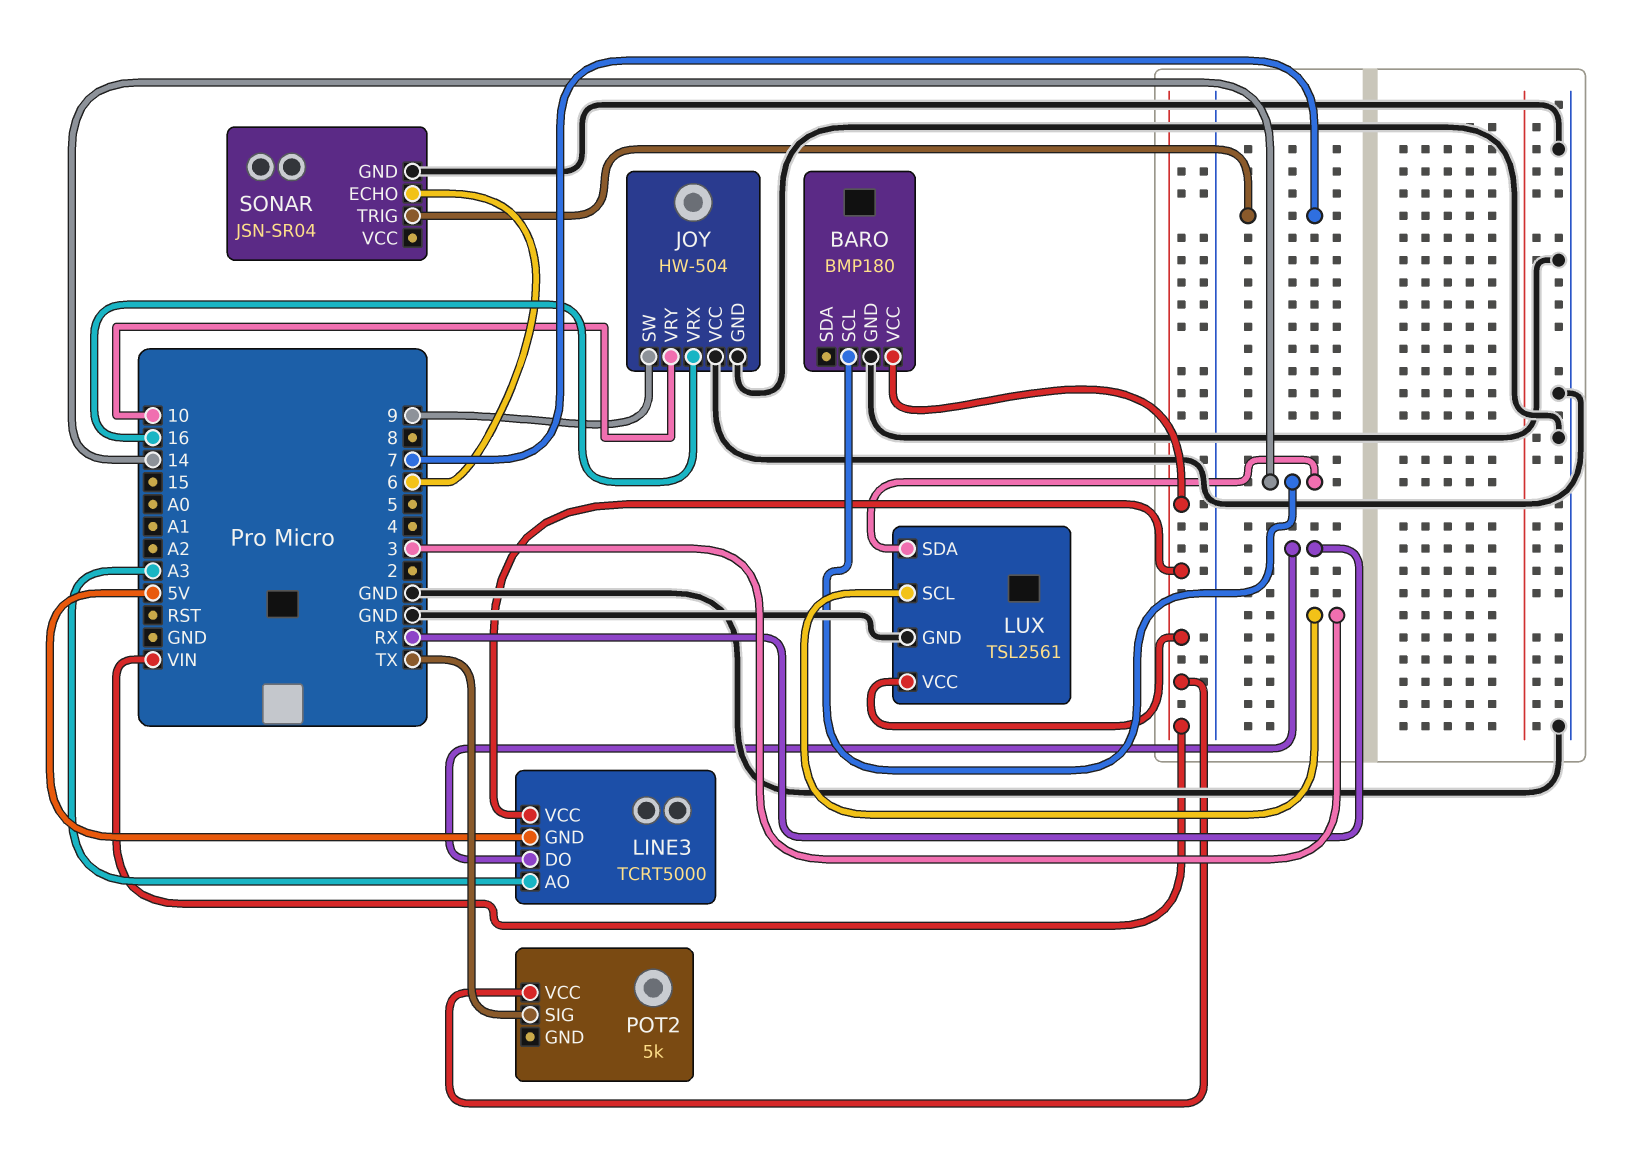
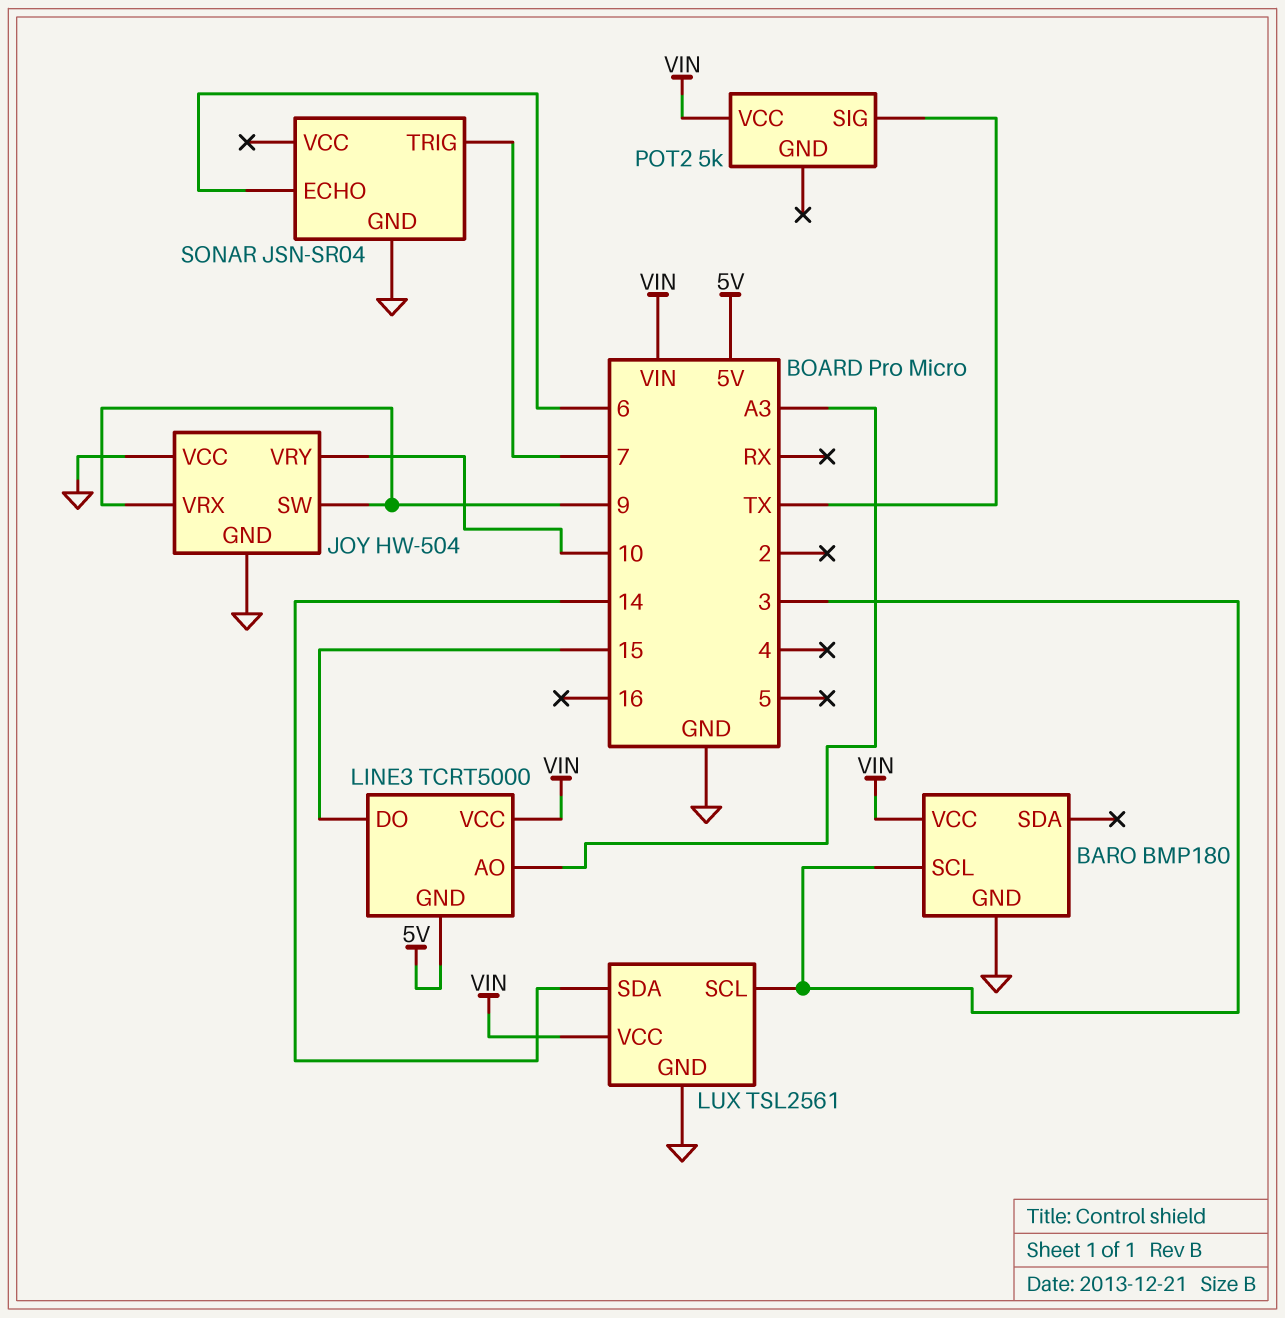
BARO pin SCL: 14 -> 3
JOY pin VRX: 16 -> 9
LINE3 pin DO: RX -> 15

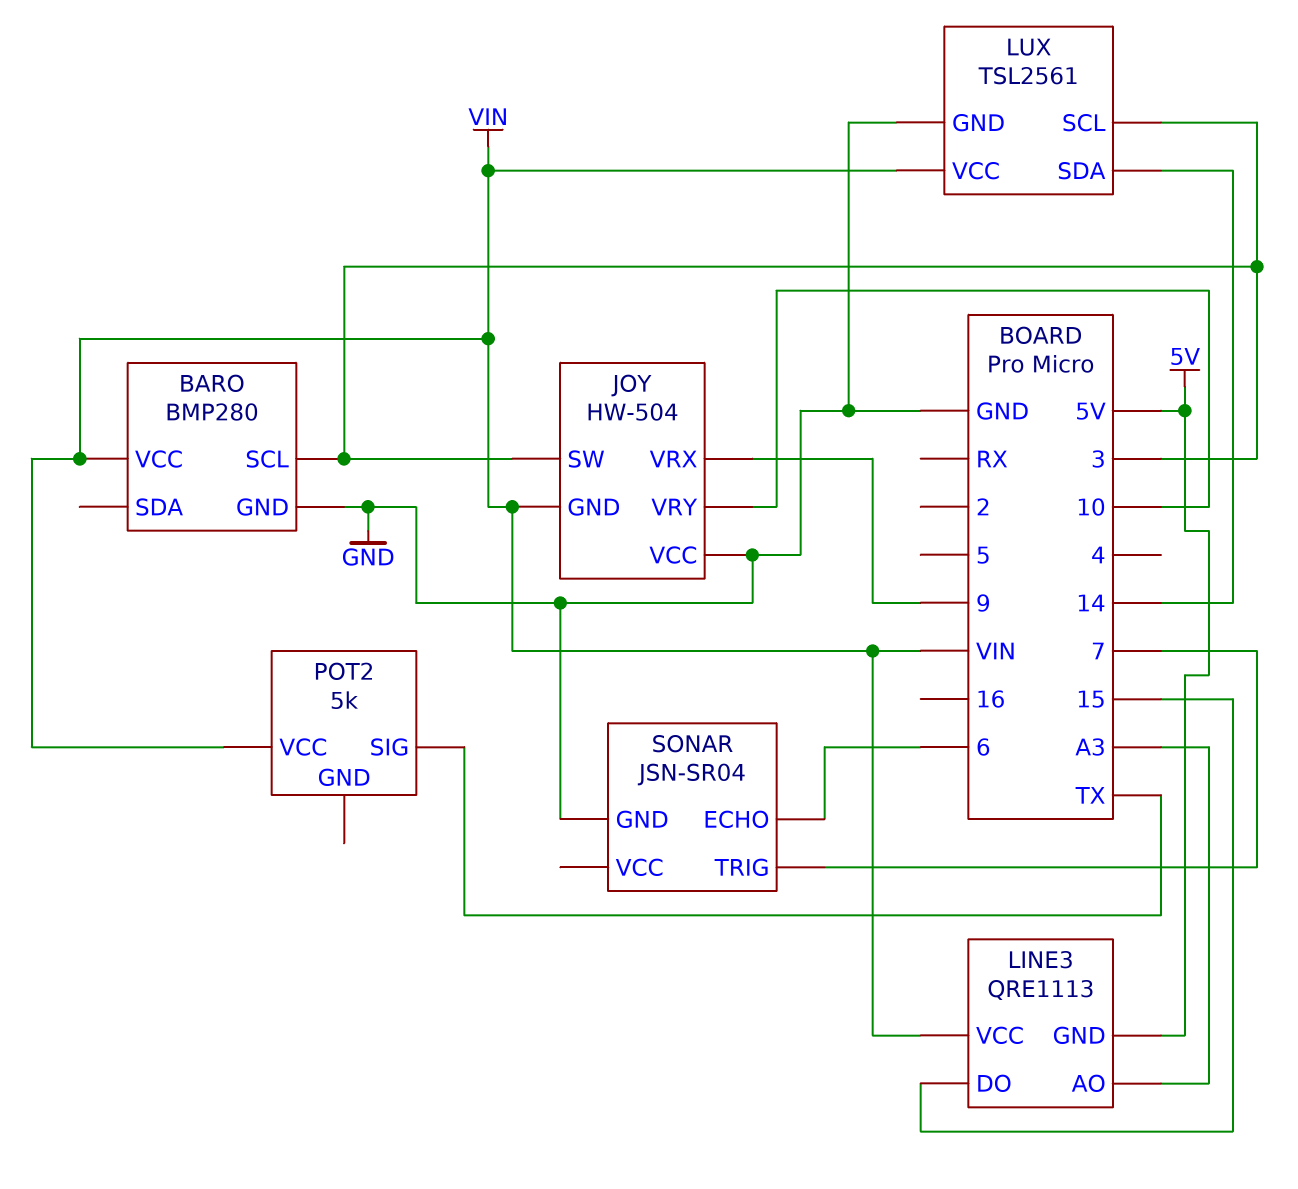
BARO: BMP180 -> BMP280
JOY pin GND: GND -> VIN
JOY pin SW: 9 -> 3
LINE3: TCRT5000 -> QRE1113

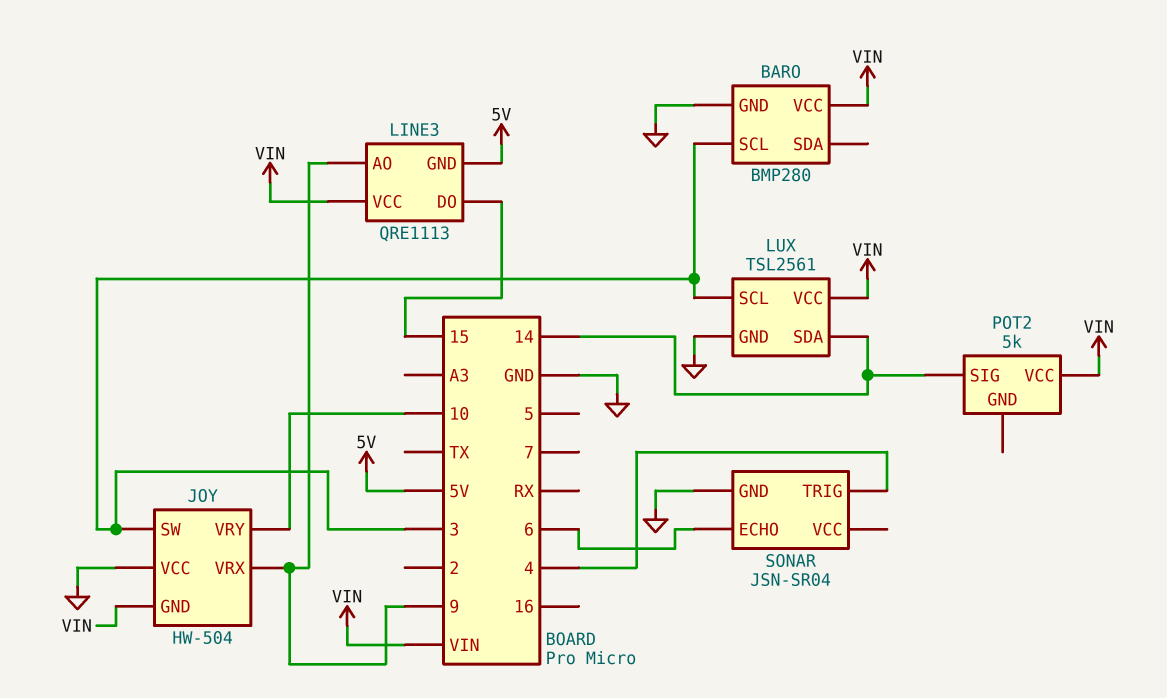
LINE3 pin AO: A3 -> 9
POT2 pin SIG: TX -> 14
SONAR pin TRIG: 7 -> 4

